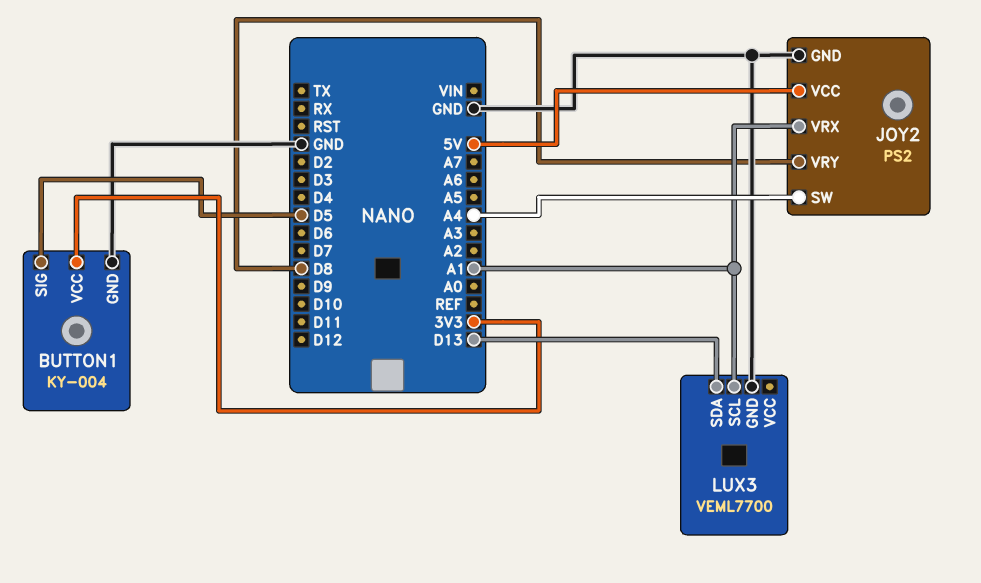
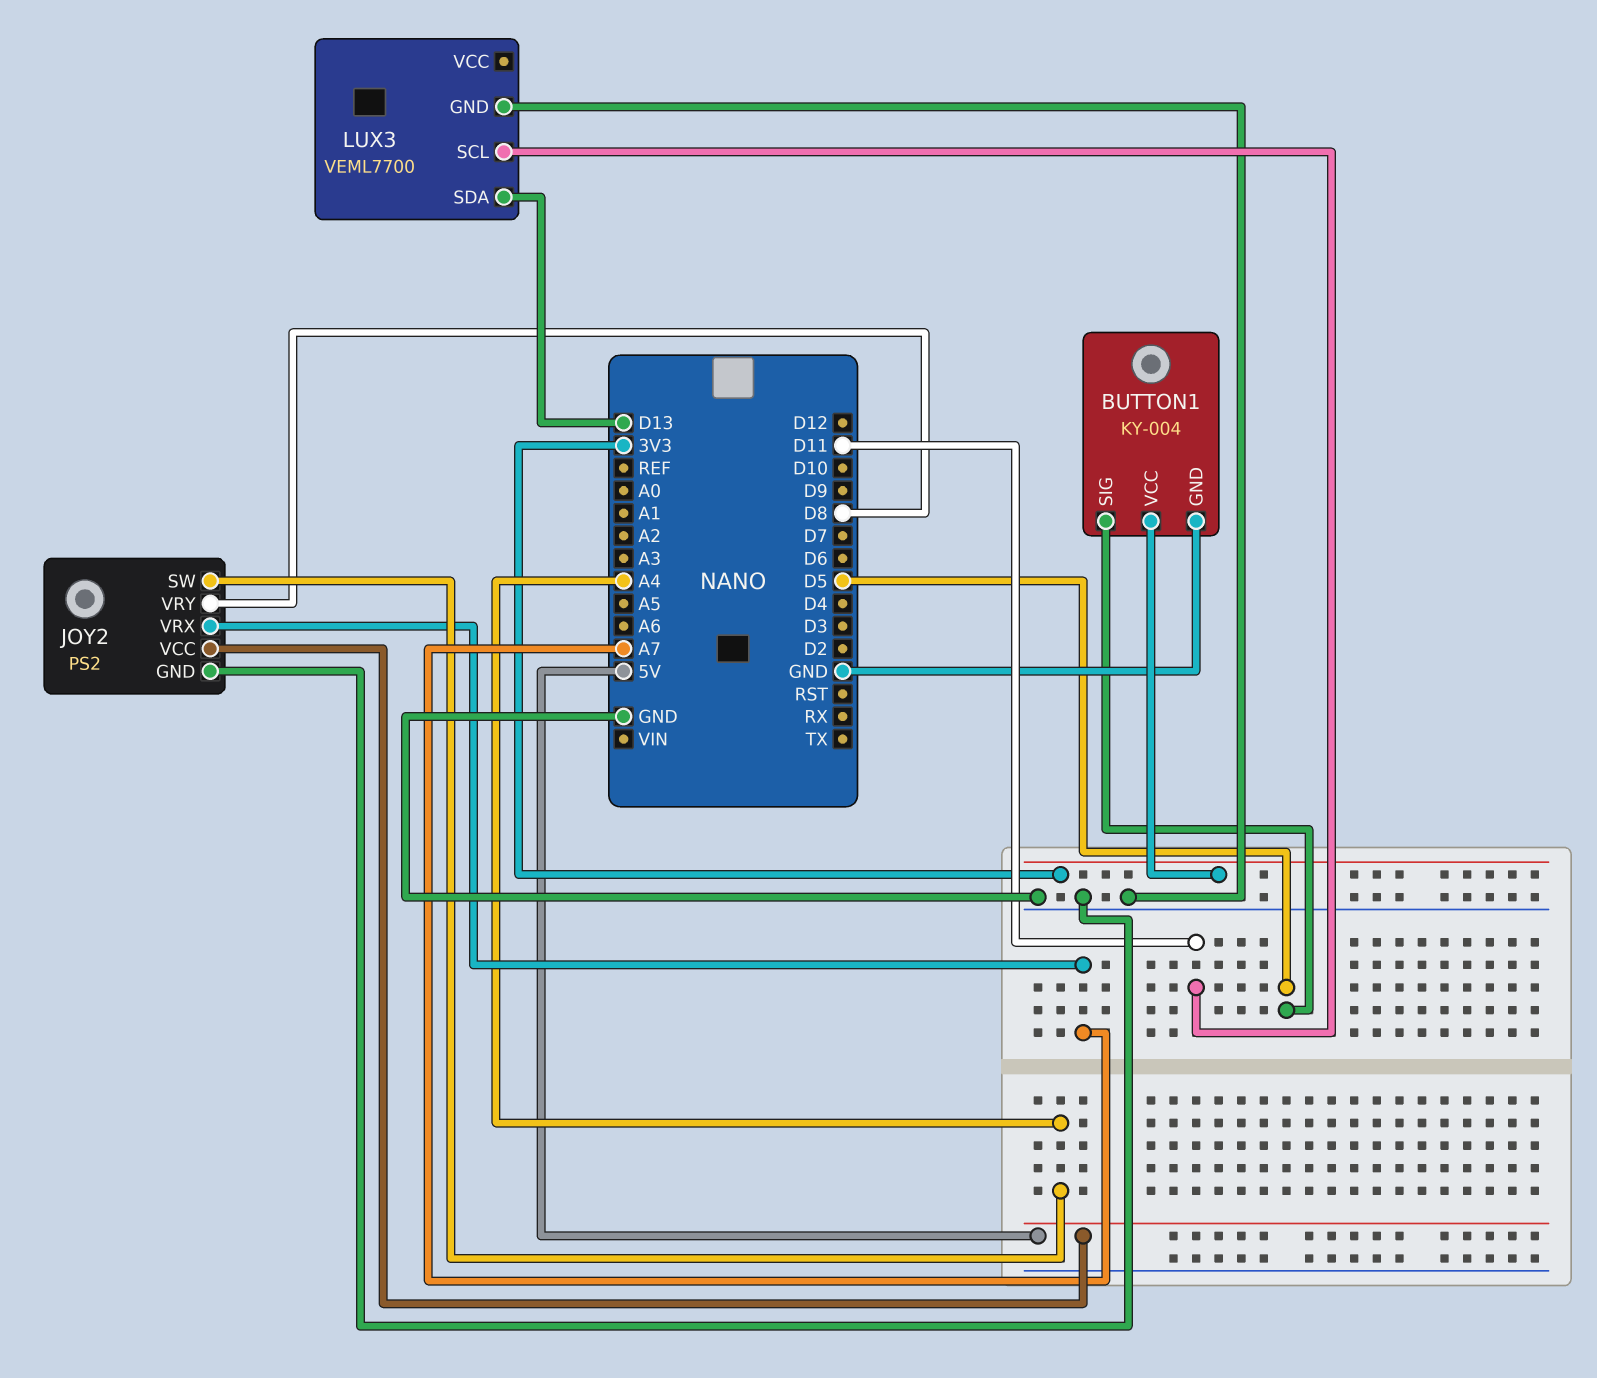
JOY2 pin VRX: A1 -> A7
LUX3 pin SCL: A1 -> D11

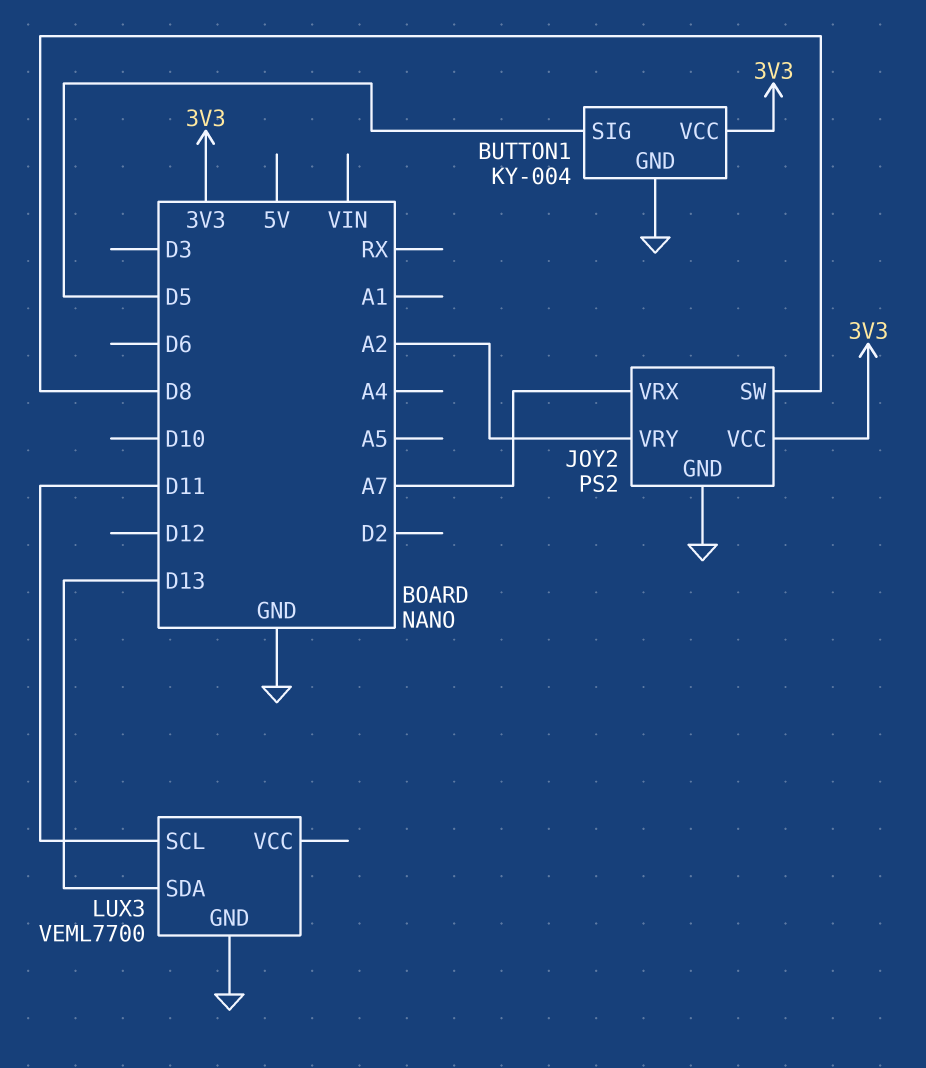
JOY2 pin SW: A4 -> D8
JOY2 pin VCC: 5V -> 3V3
JOY2 pin VRY: D8 -> A2

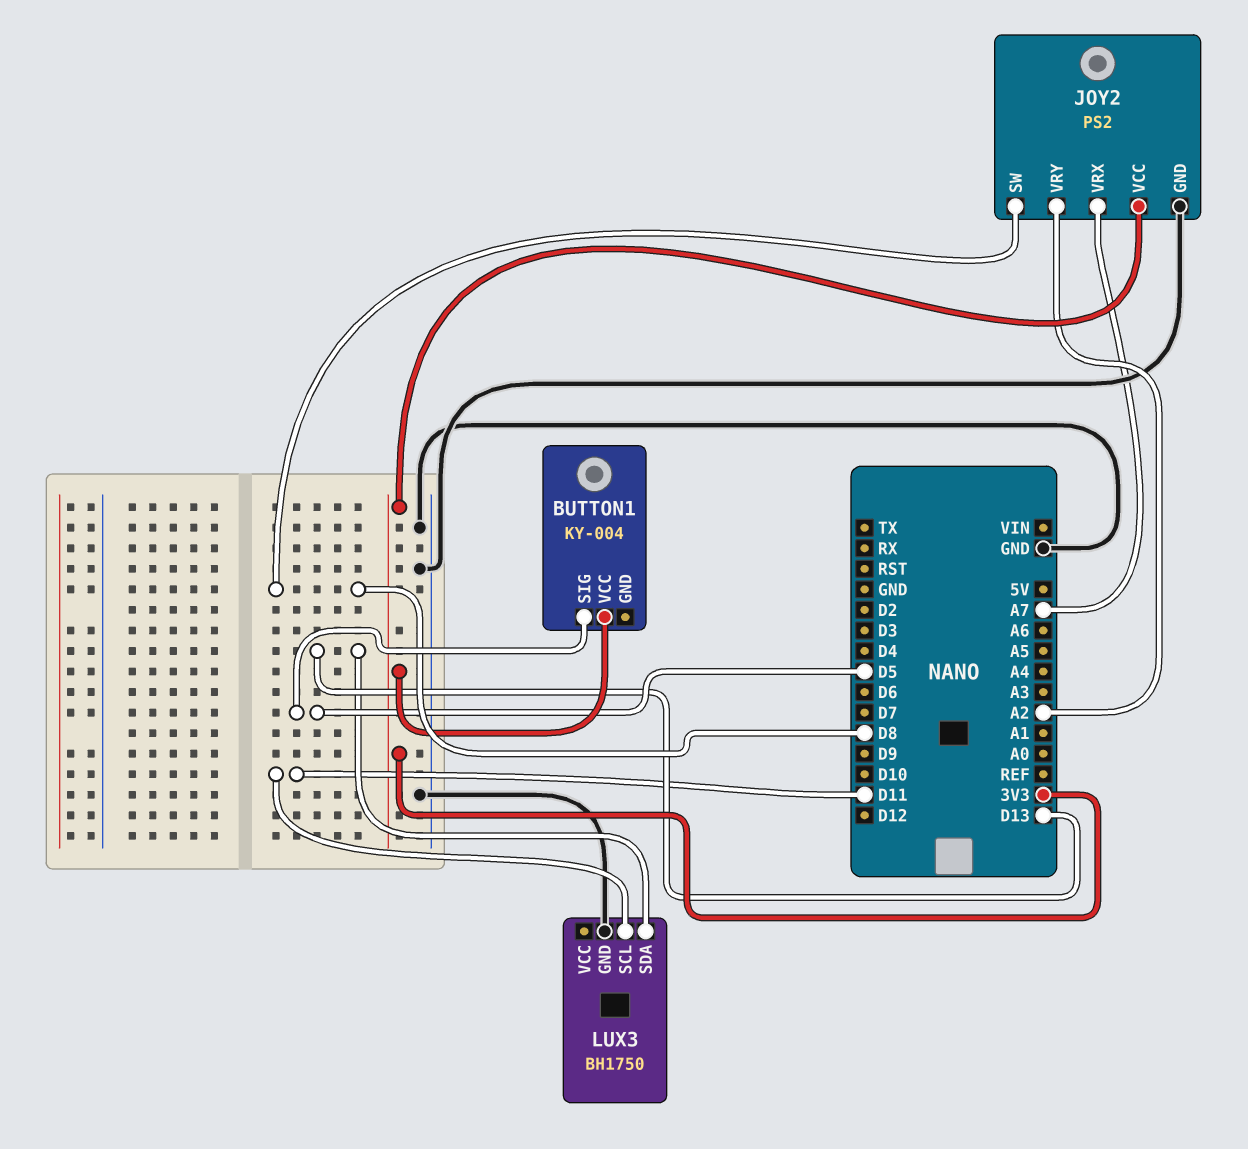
BUTTON1 pin GND: GND -> none
LUX3: VEML7700 -> BH1750

